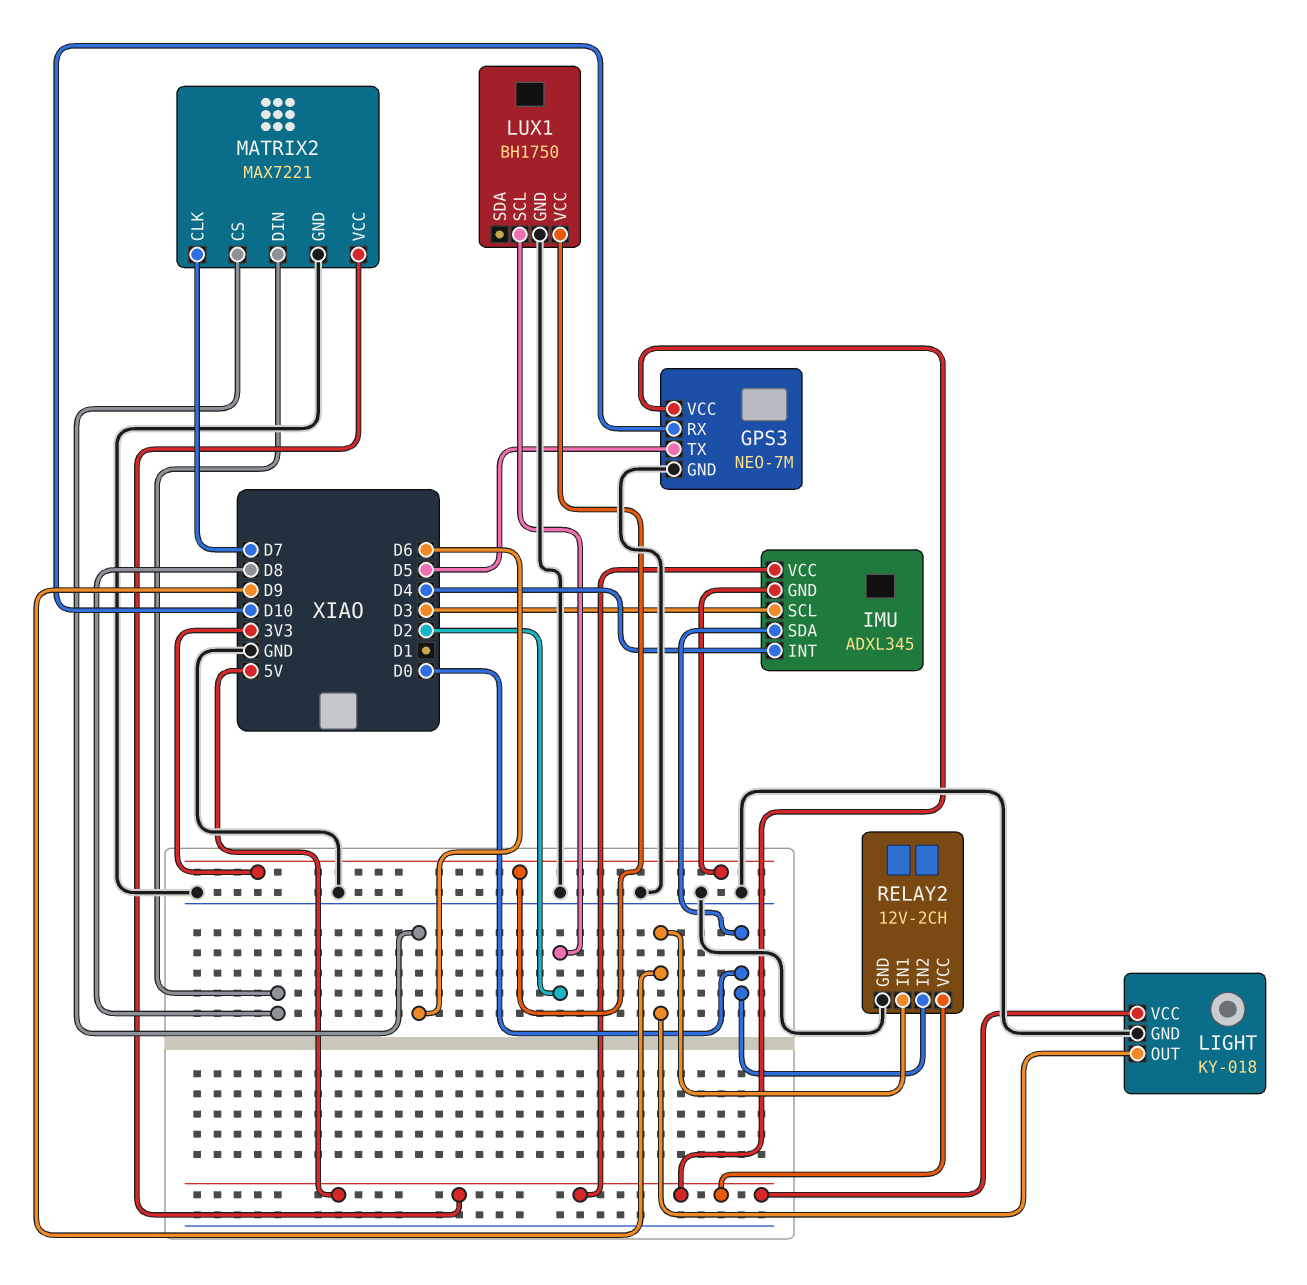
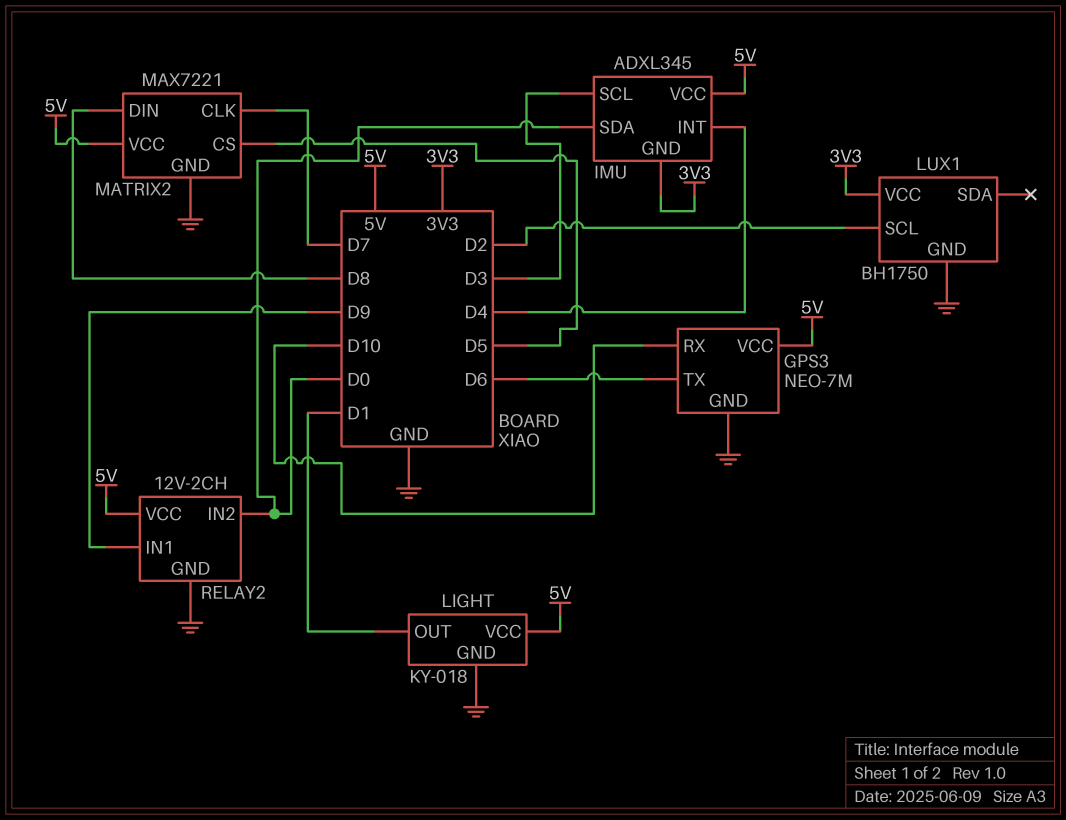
GPS3 pin TX: D5 -> D6
LIGHT pin OUT: D9 -> D1
MATRIX2 pin CS: D6 -> D5

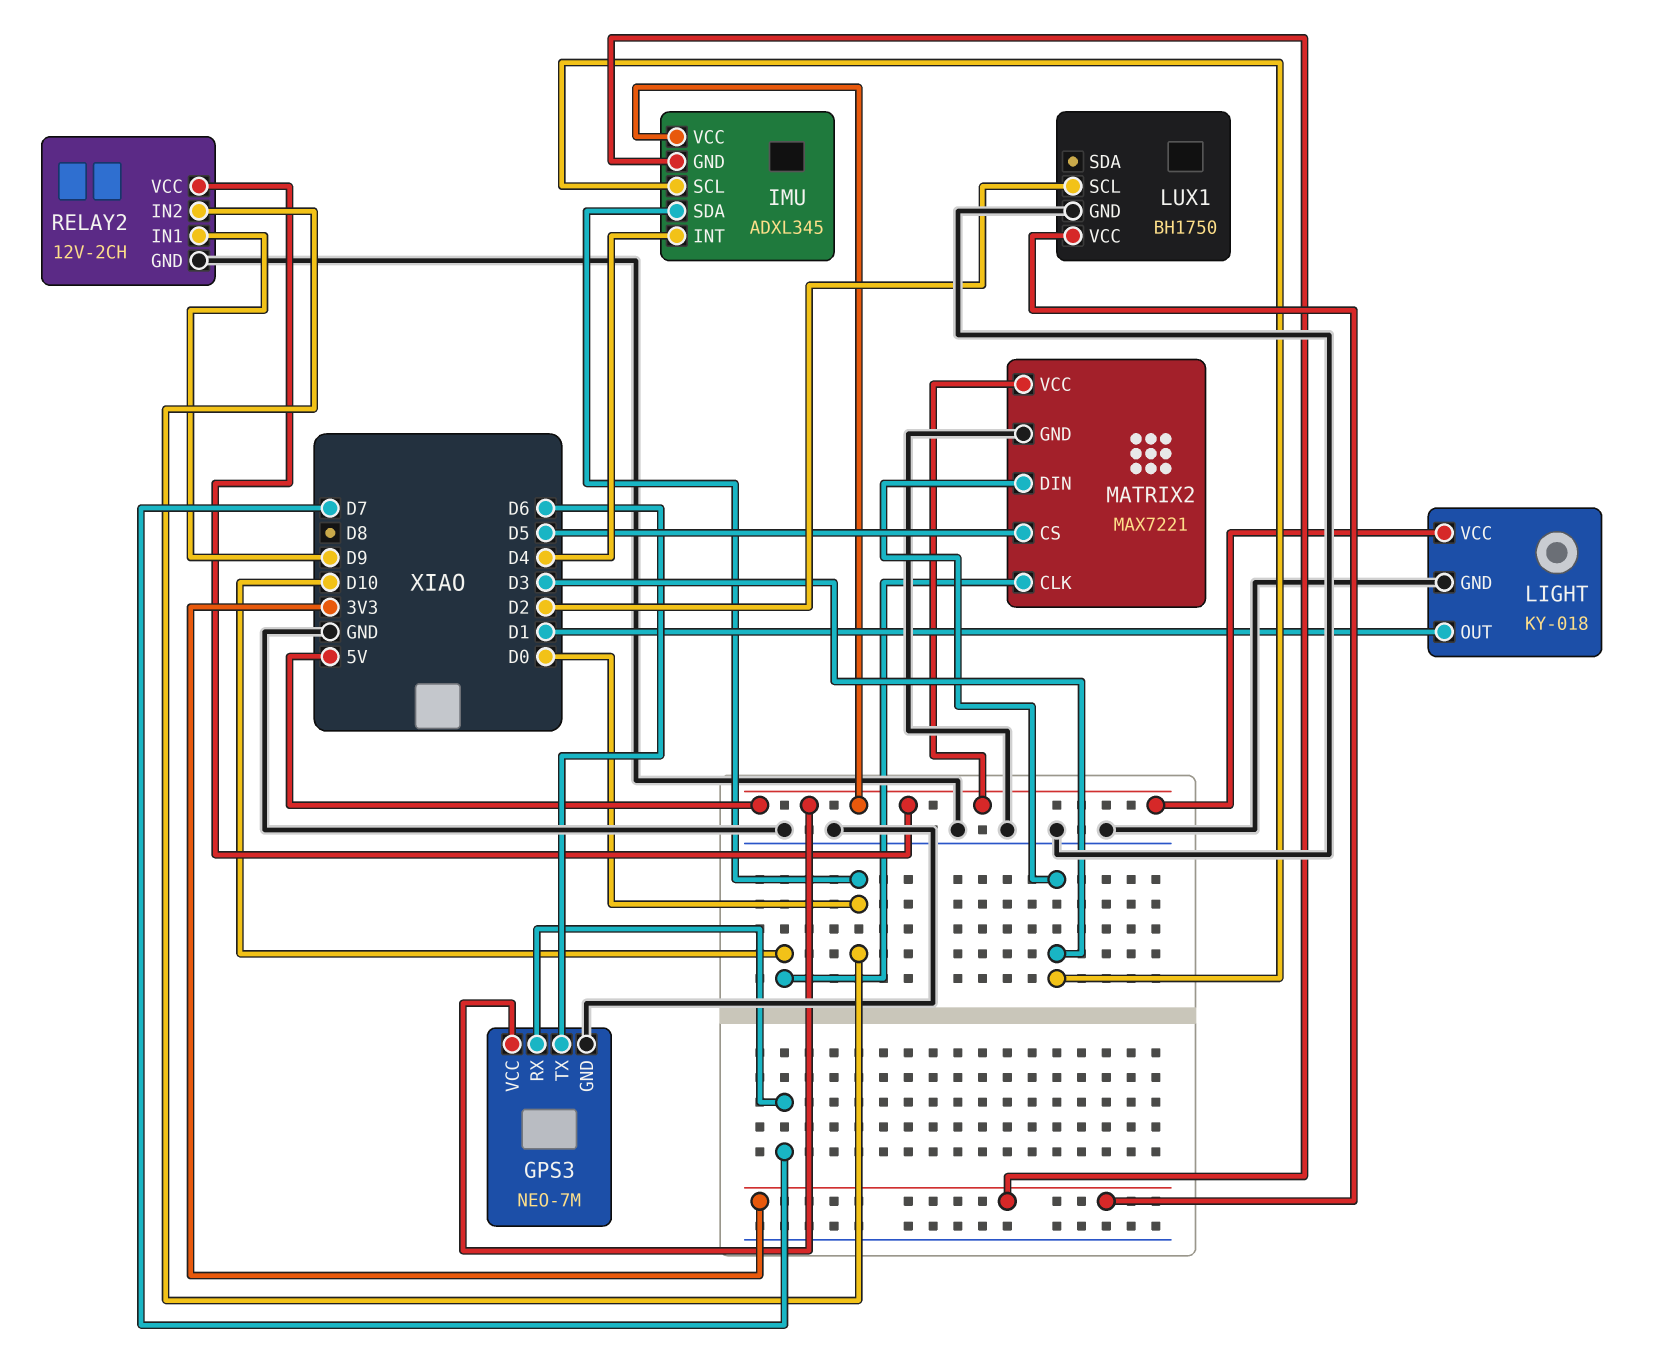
GPS3 pin RX: D10 -> D7
MATRIX2 pin CLK: D7 -> D10
MATRIX2 pin DIN: D8 -> D3

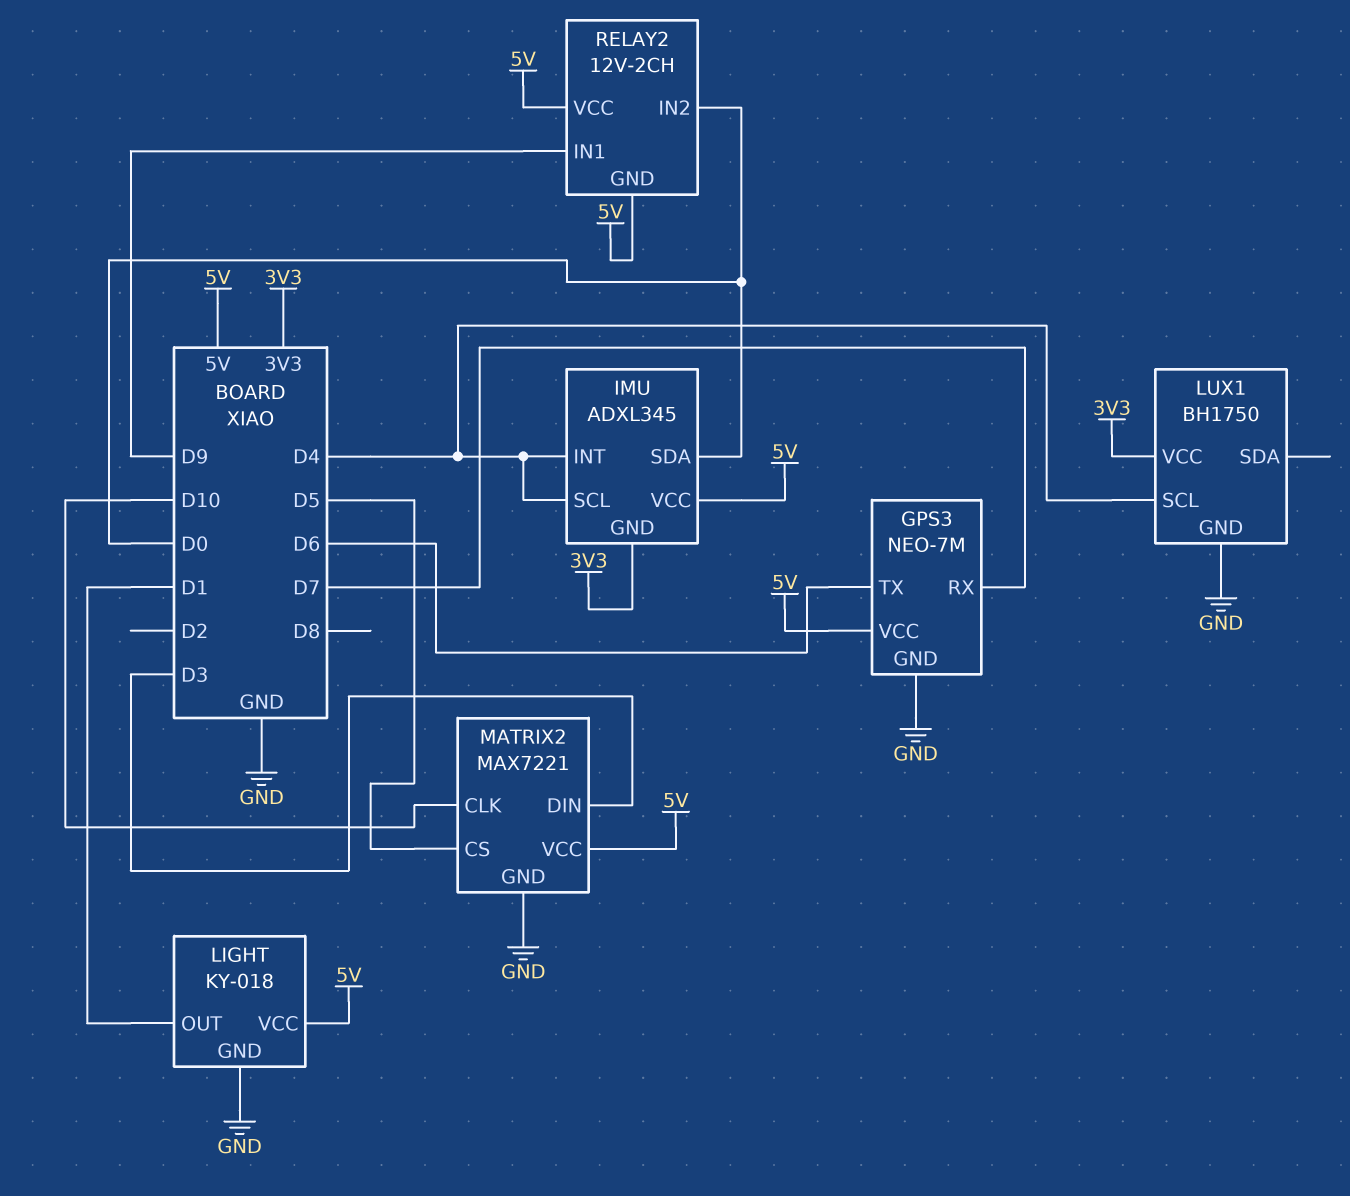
IMU pin SCL: D3 -> D4
LUX1 pin SCL: D2 -> D4
RELAY2 pin GND: GND -> 5V

